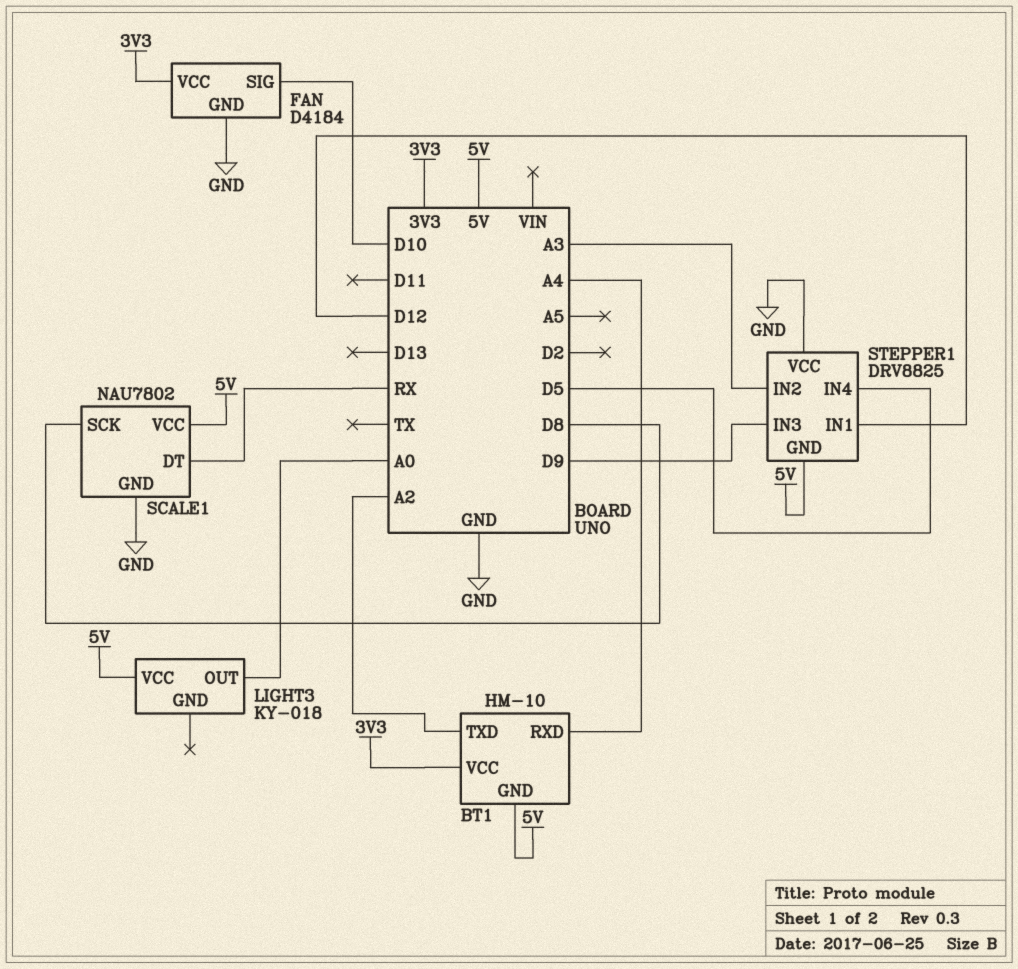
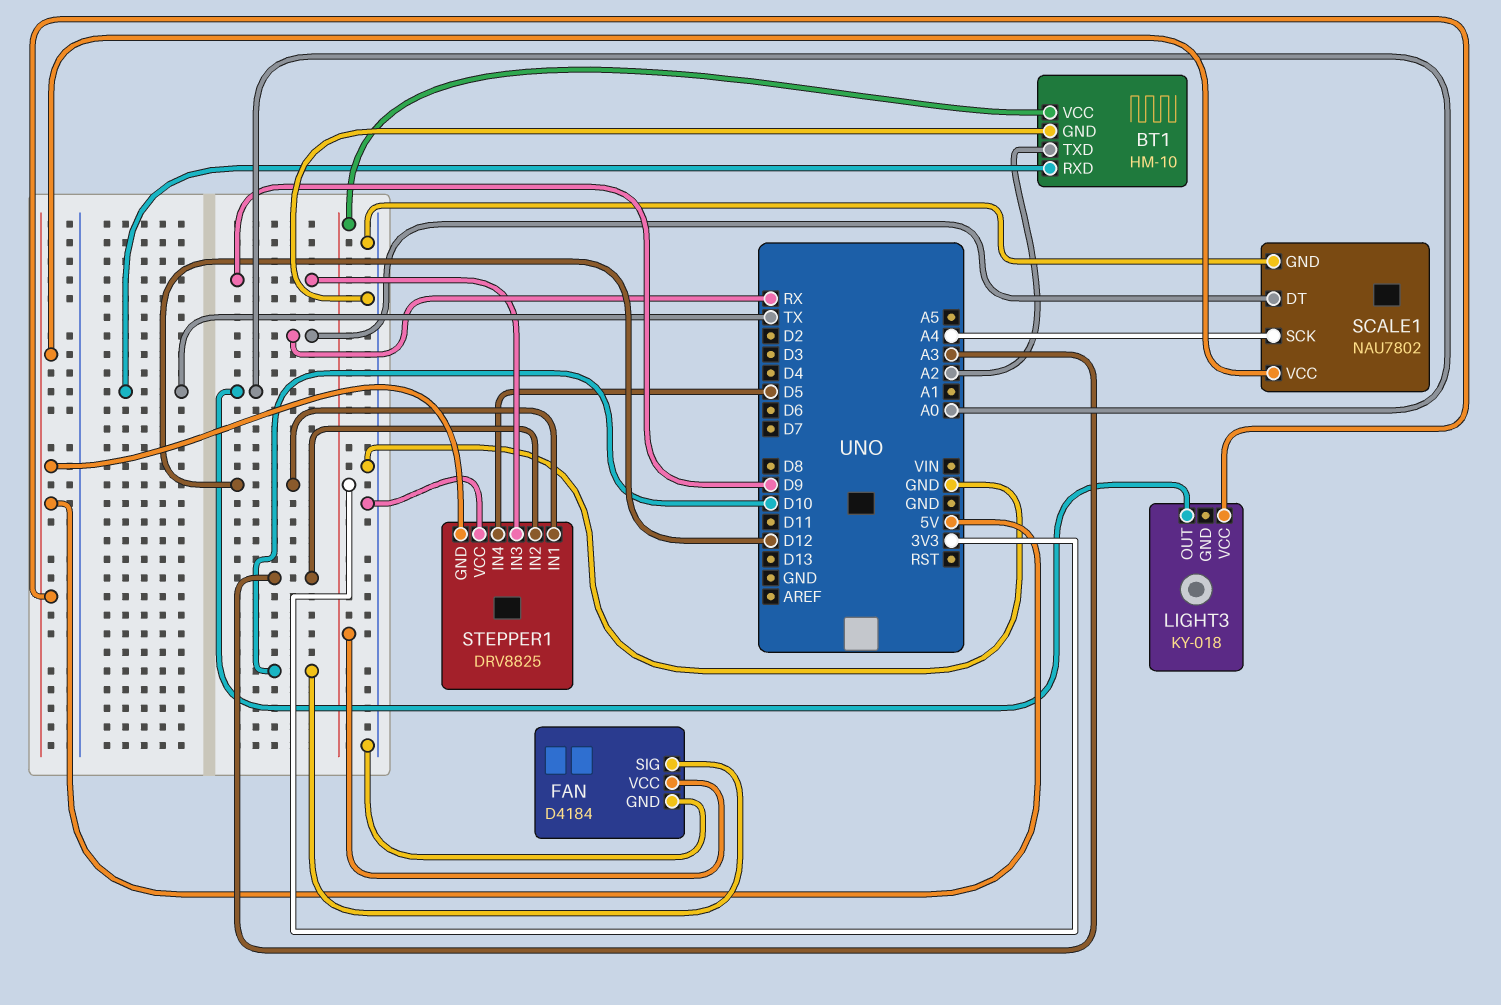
BT1 pin GND: 5V -> GND
BT1 pin RXD: A4 -> TX
SCALE1 pin SCK: D8 -> A4

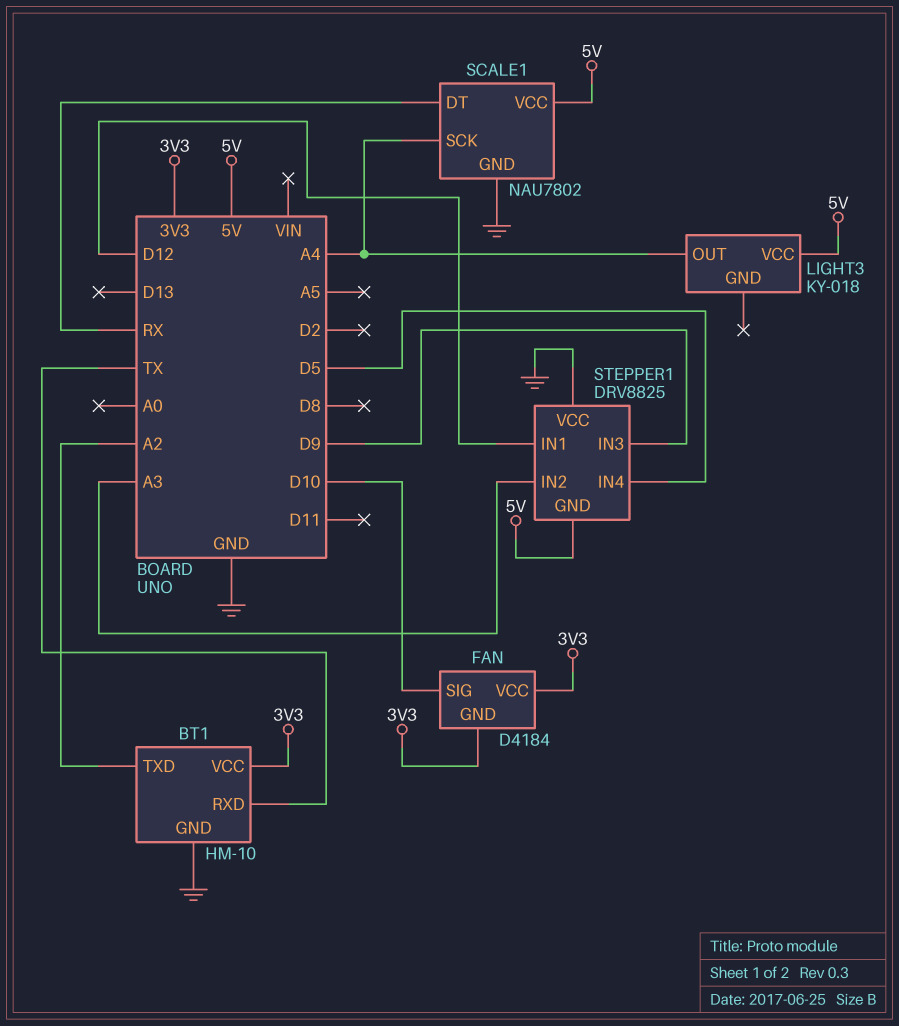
FAN pin GND: GND -> 3V3
LIGHT3 pin OUT: A0 -> A4

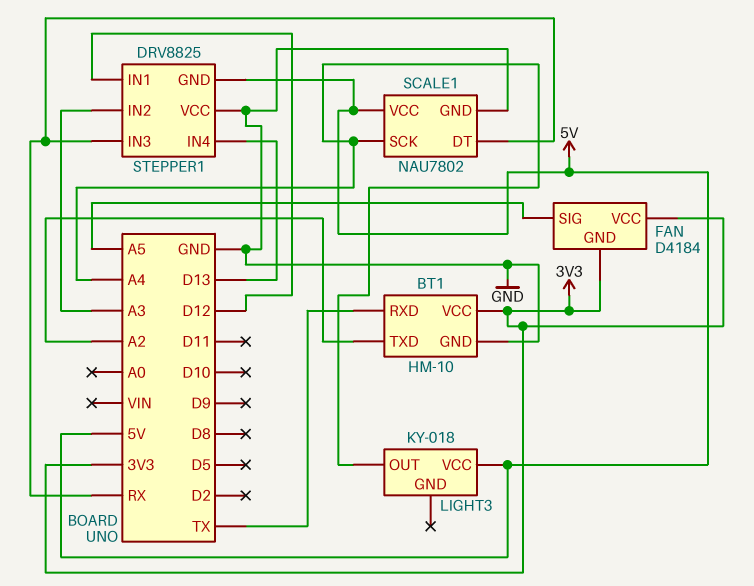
FAN pin SIG: D10 -> A5
STEPPER1 pin IN3: D9 -> RX
STEPPER1 pin IN4: D5 -> D13

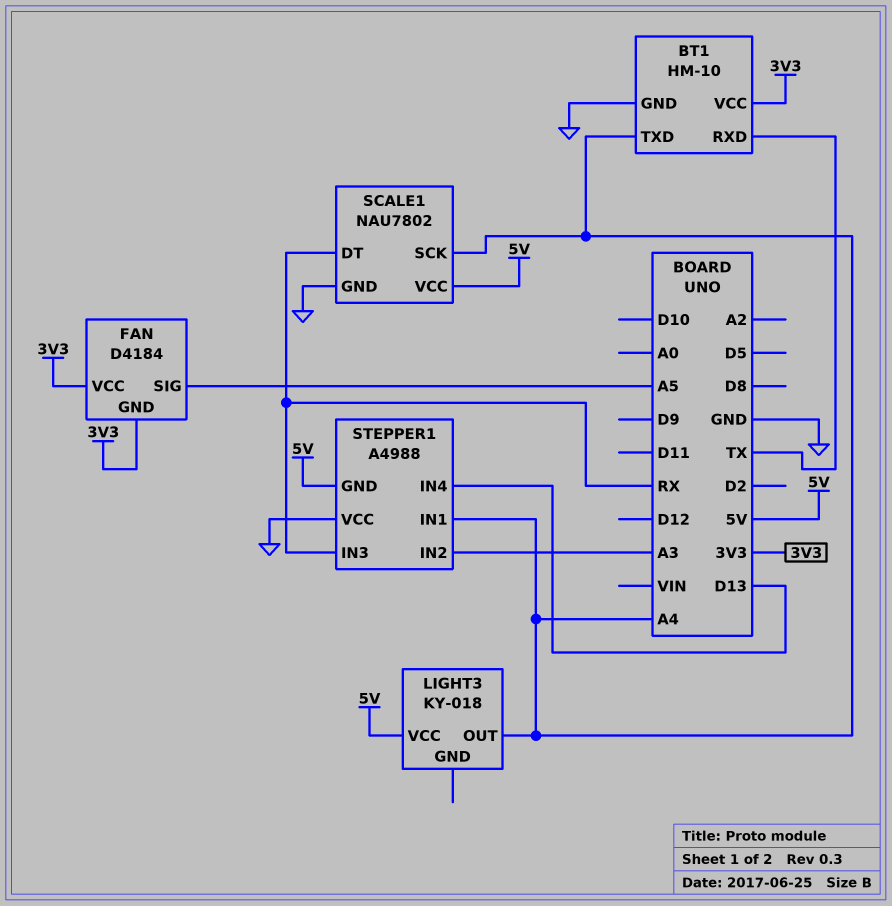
BT1 pin TXD: A2 -> A4
STEPPER1: DRV8825 -> A4988
STEPPER1 pin IN1: D12 -> A4

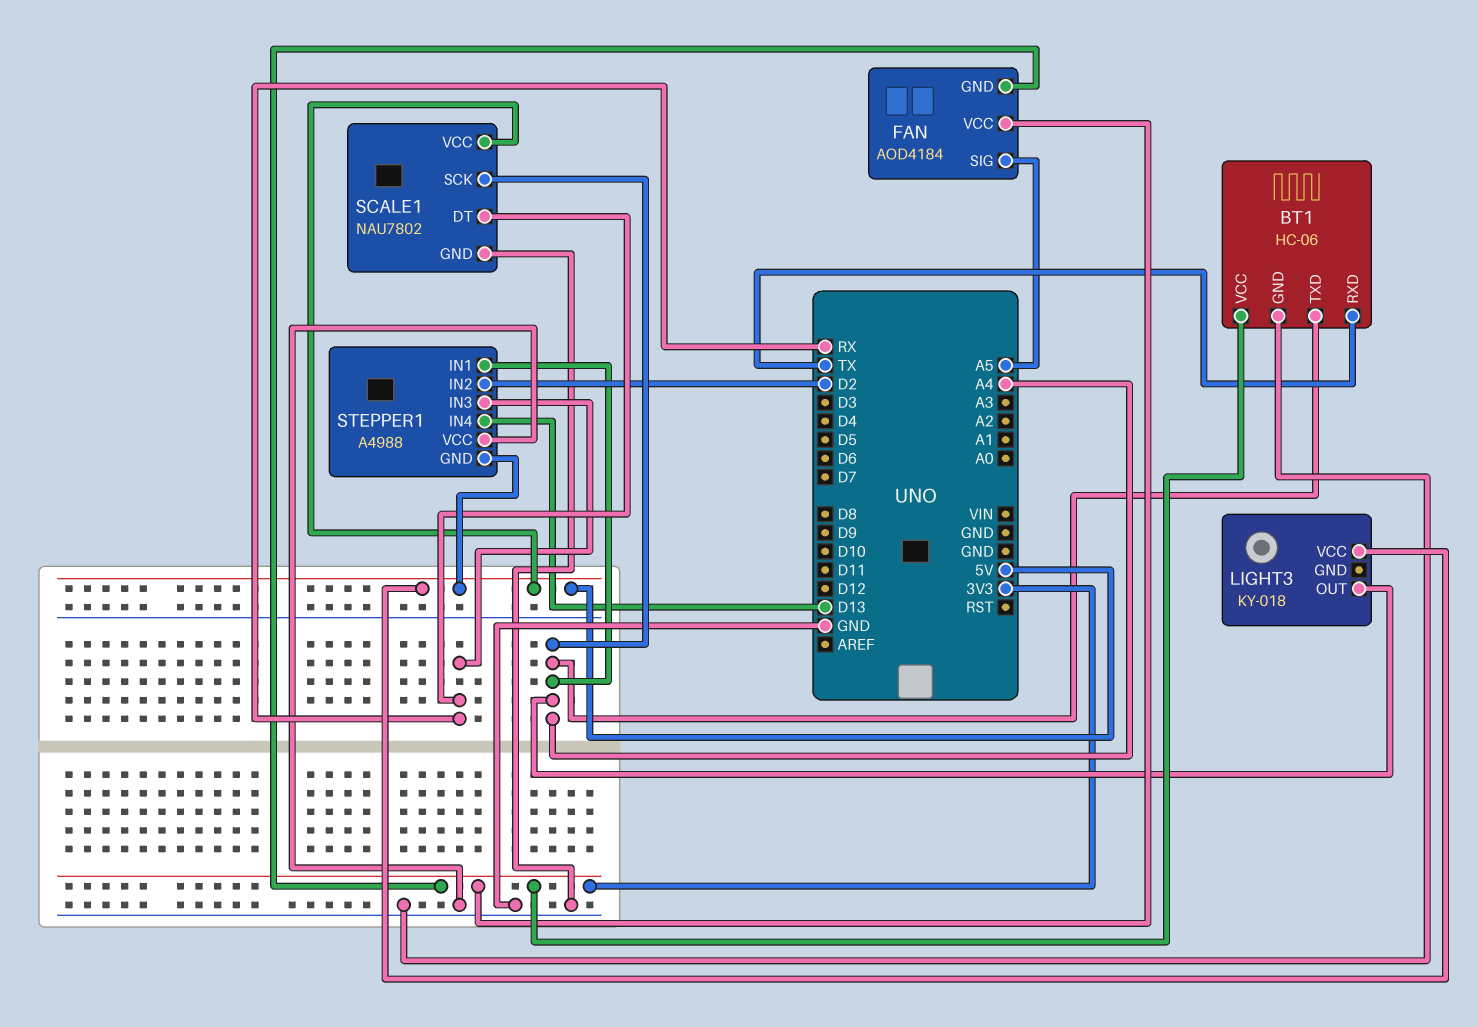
BT1: HM-10 -> HC-06
FAN: D4184 -> AOD4184
STEPPER1 pin IN2: A3 -> D2

